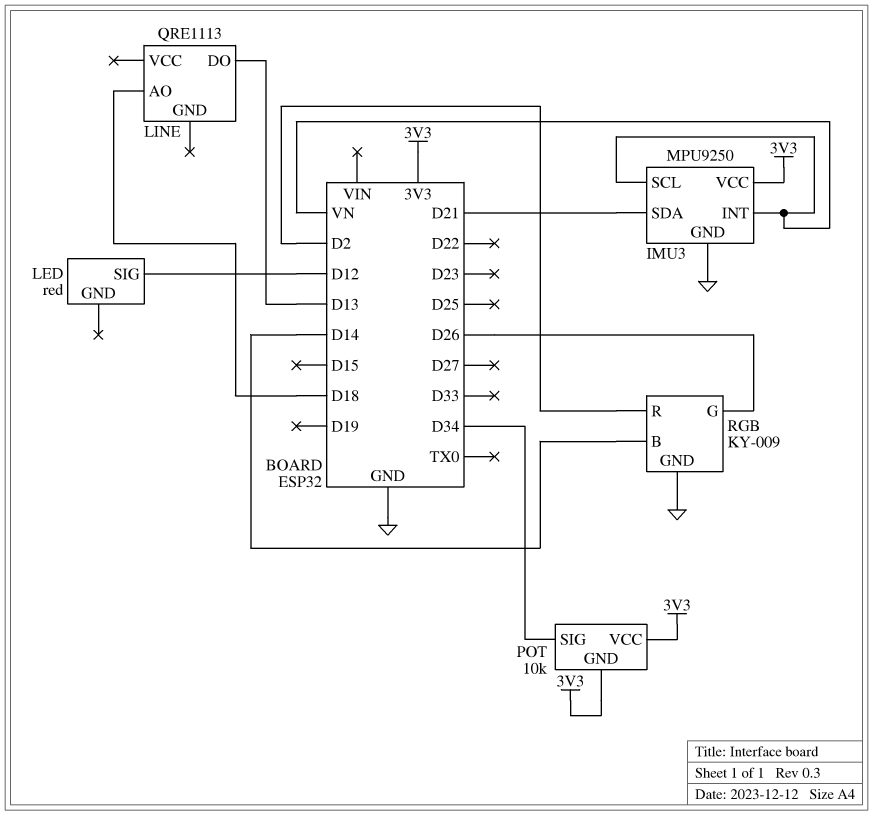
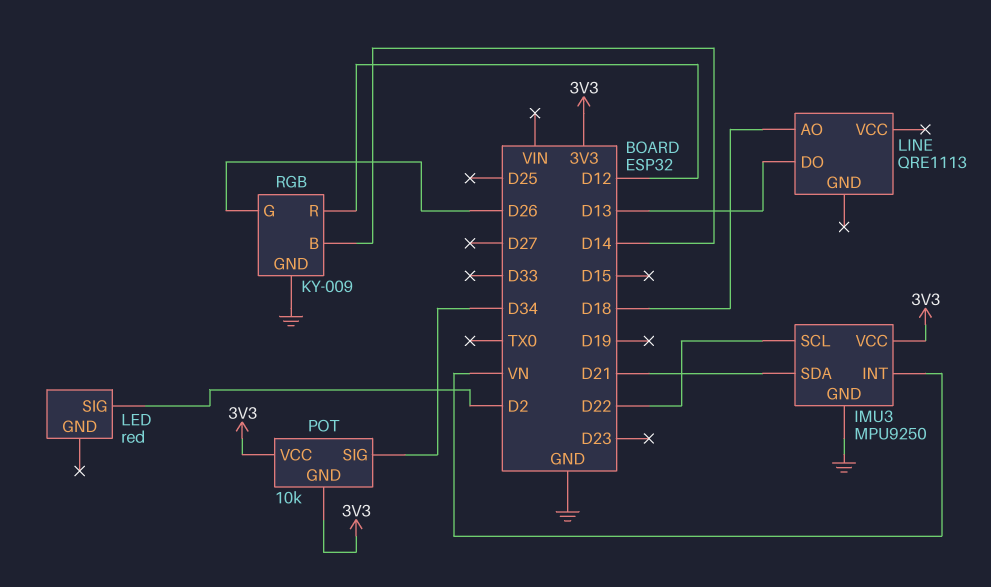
IMU3 pin SCL: VN -> D22
LED pin SIG: D12 -> D2
RGB pin R: D2 -> D12

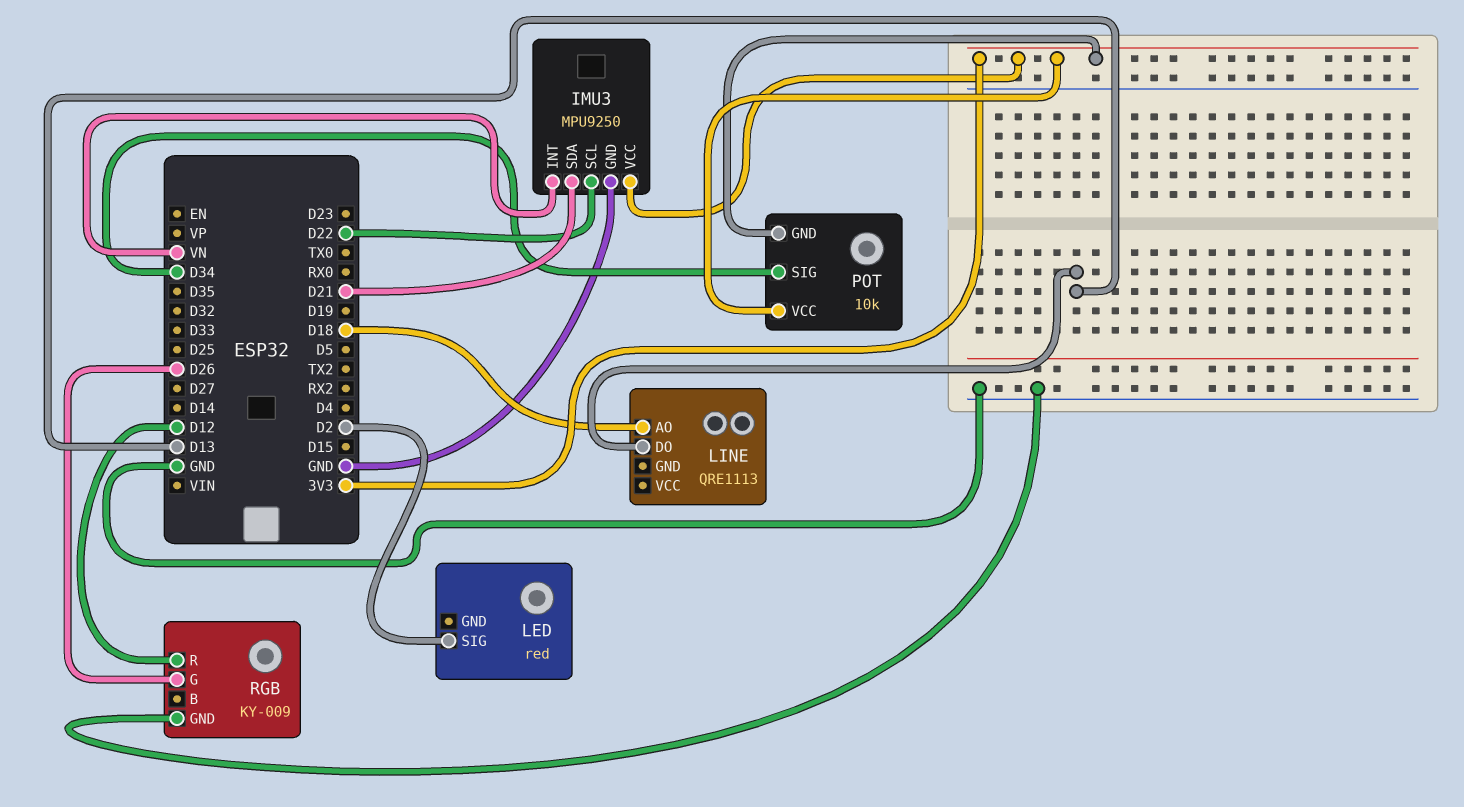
RGB pin B: D14 -> none

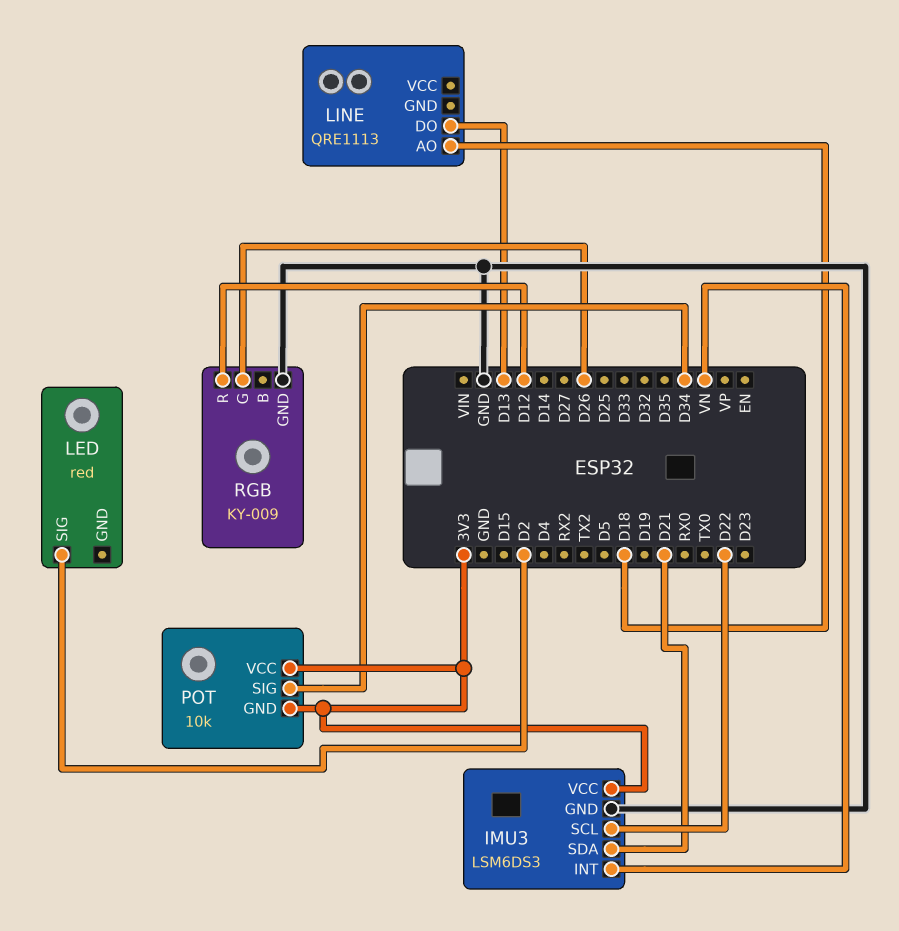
IMU3: MPU9250 -> LSM6DS3

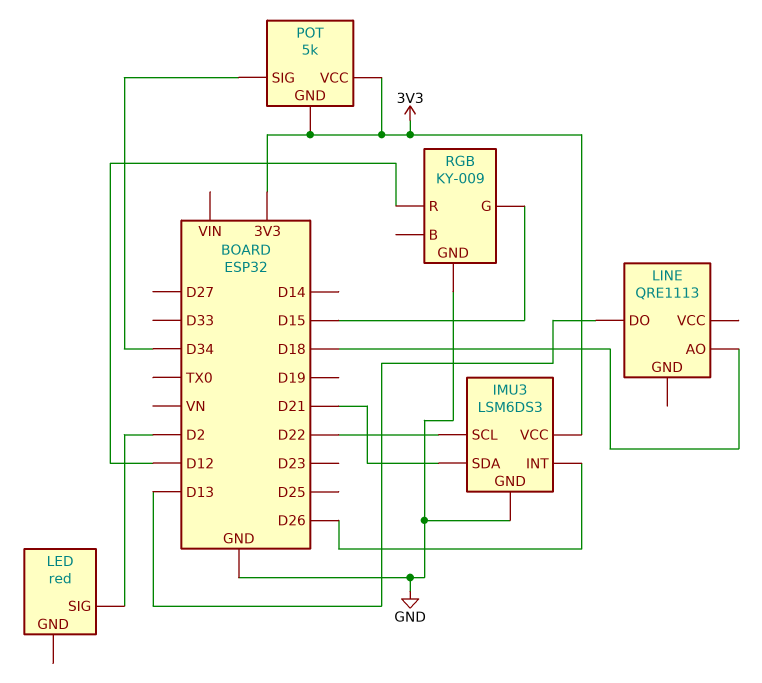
IMU3 pin INT: VN -> D26
POT: 10k -> 5k
RGB pin G: D26 -> D15

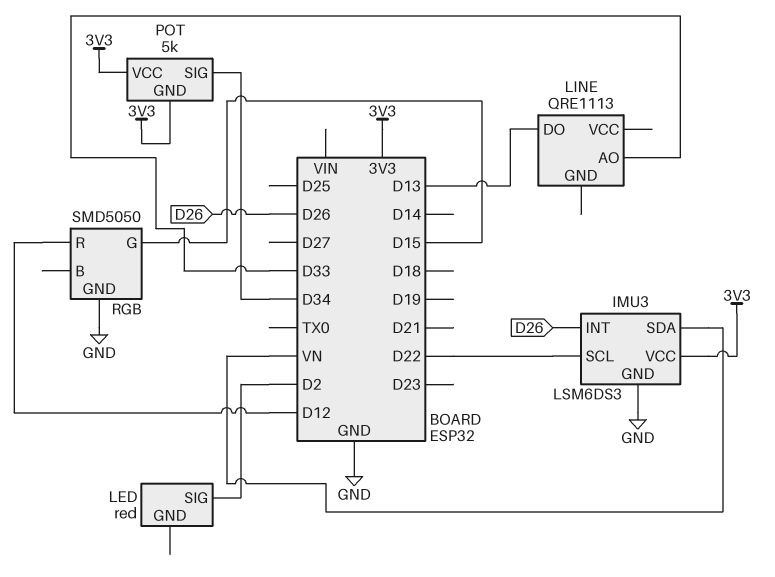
IMU3 pin SDA: D21 -> VN
LINE pin AO: D18 -> D33
RGB: KY-009 -> SMD5050

